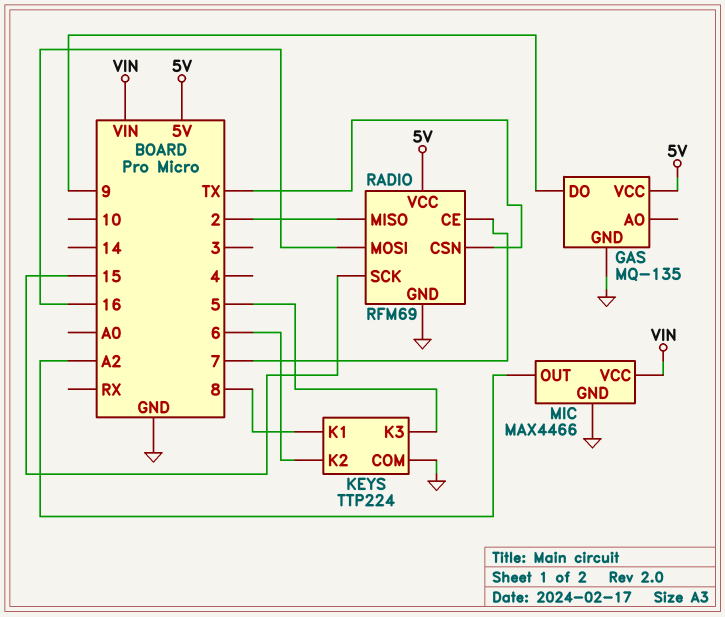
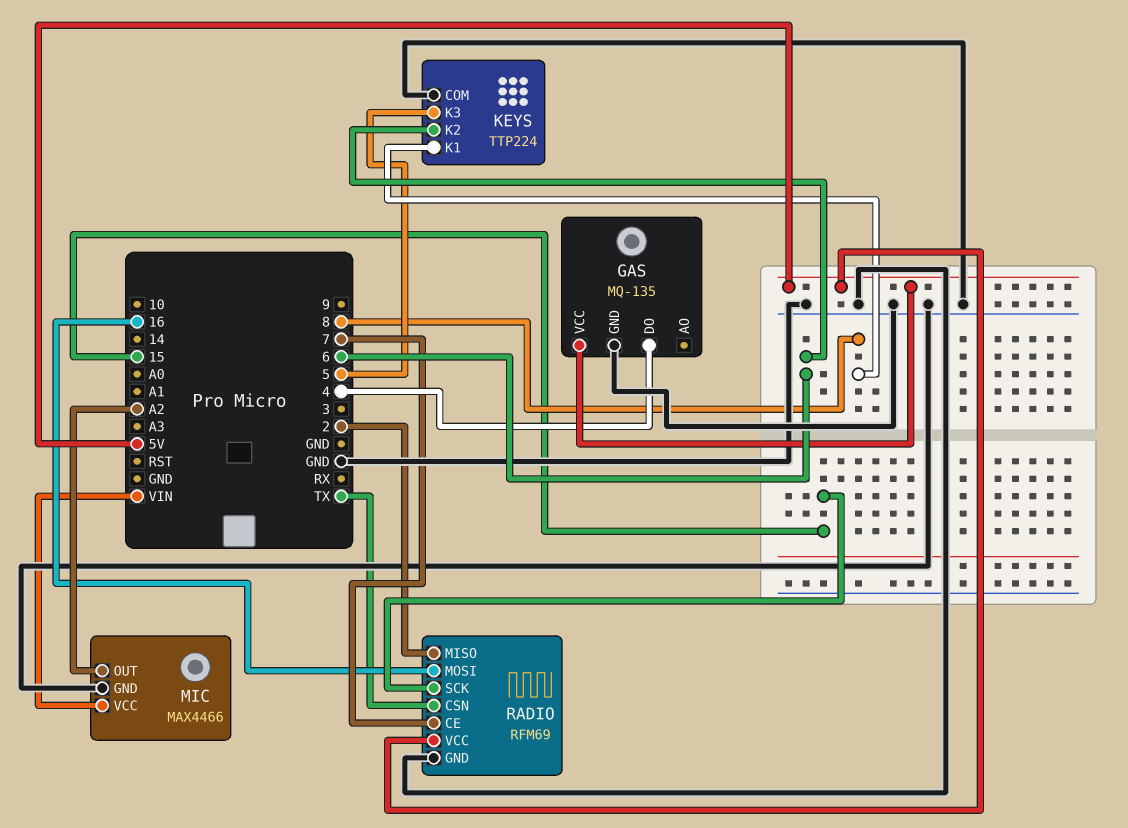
GAS pin DO: 9 -> 4

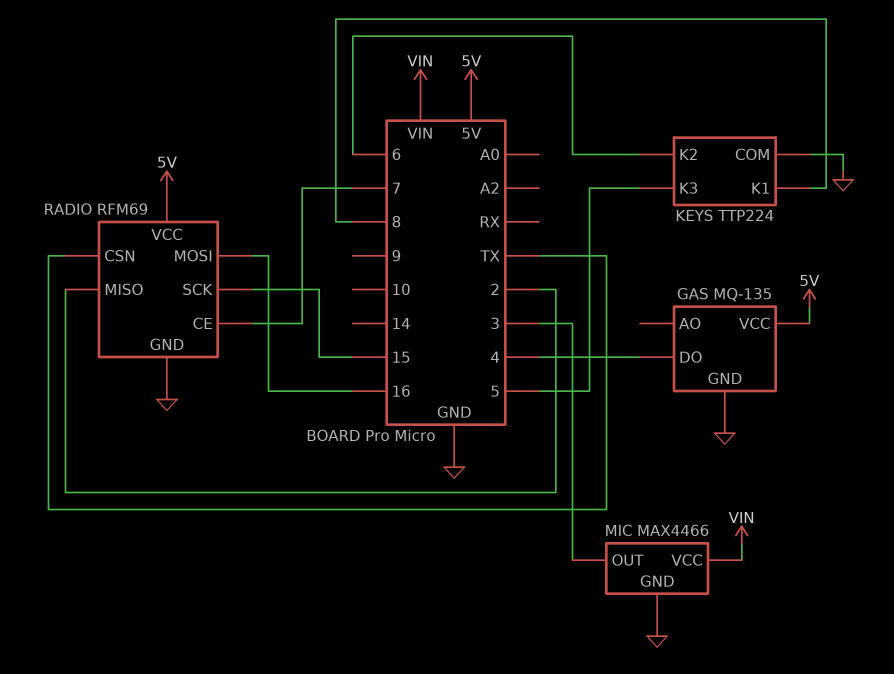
MIC pin OUT: A2 -> 3

